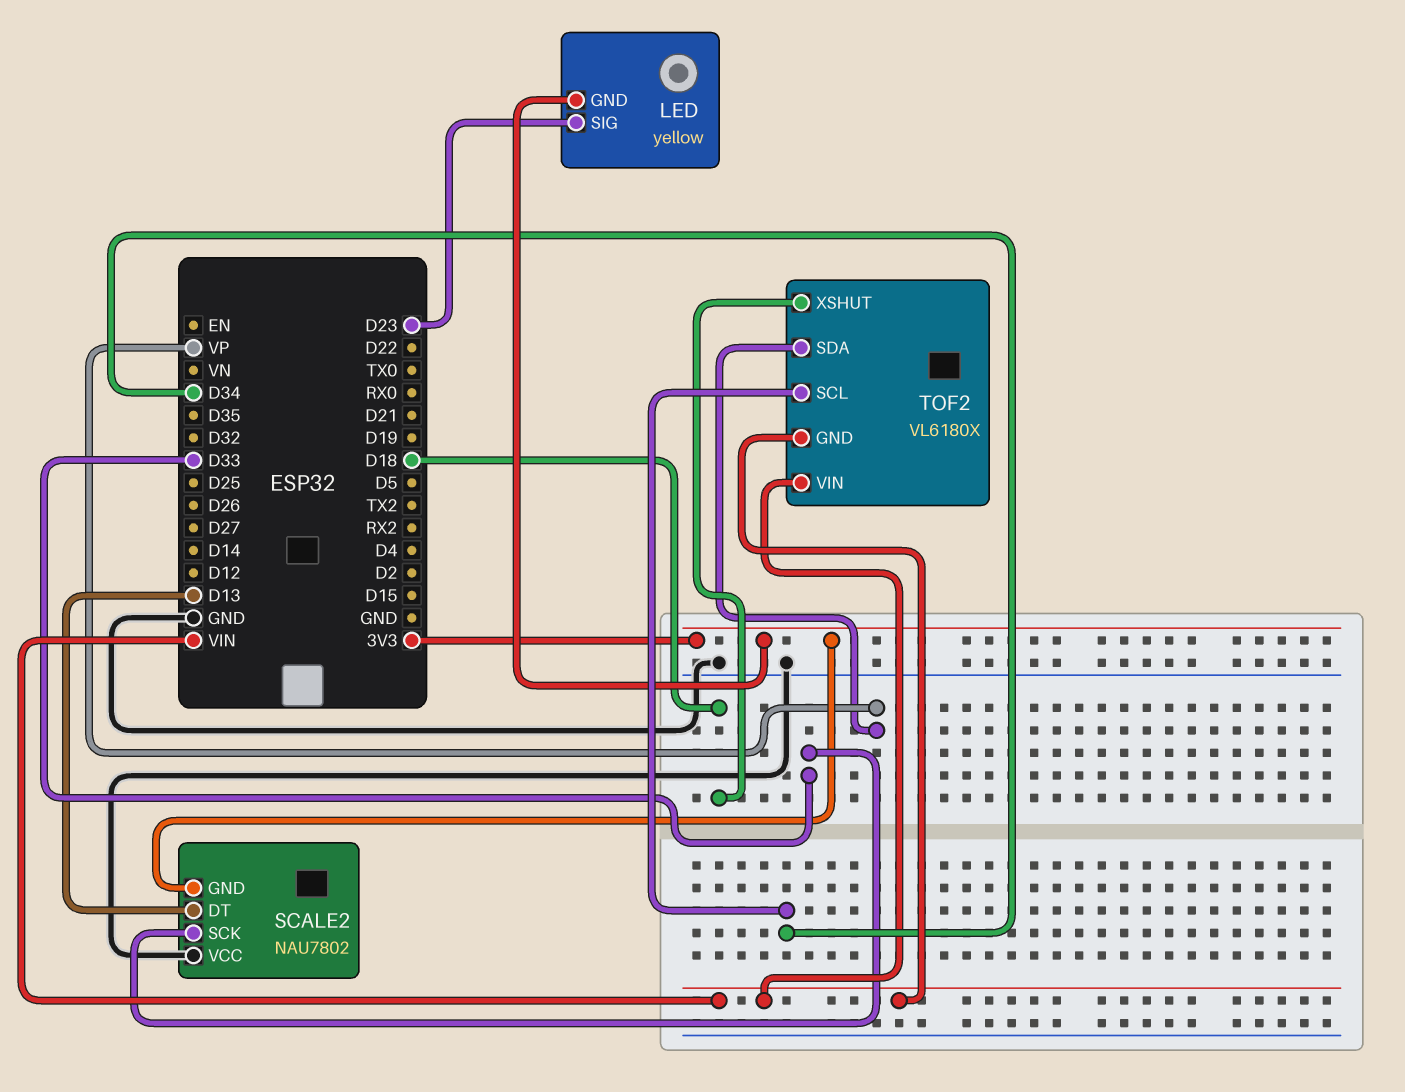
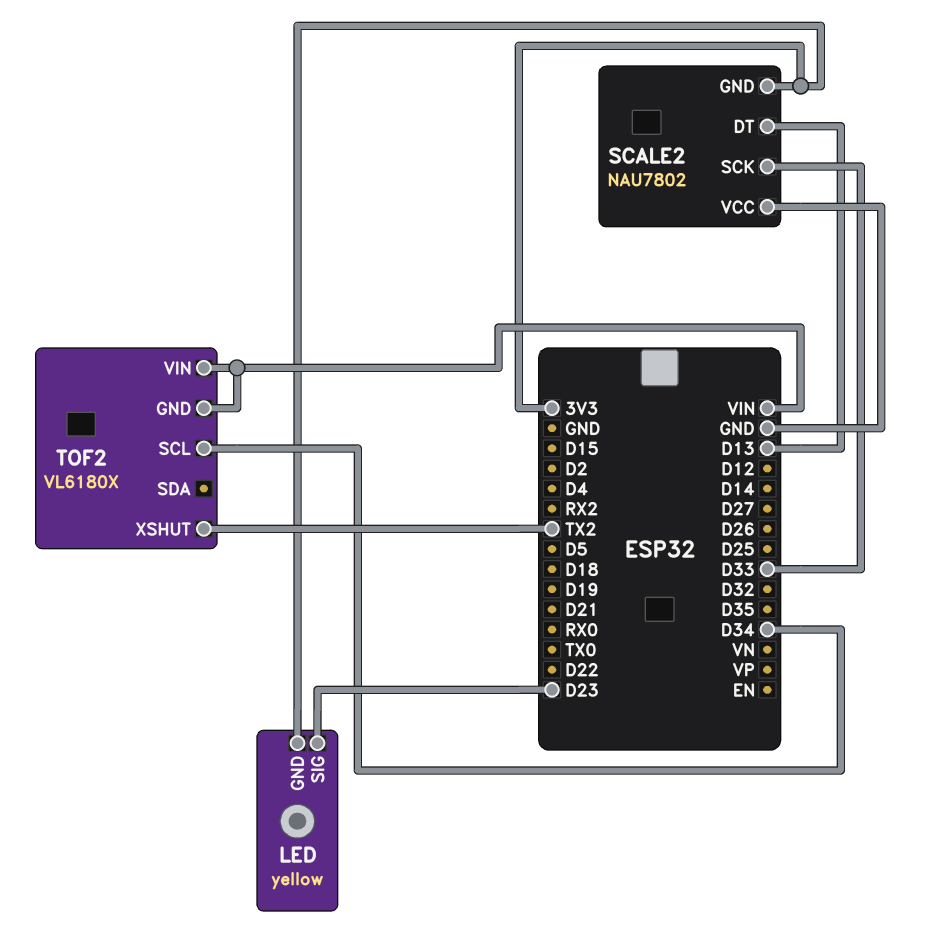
TOF2 pin SDA: VP -> none
TOF2 pin XSHUT: D18 -> TX2

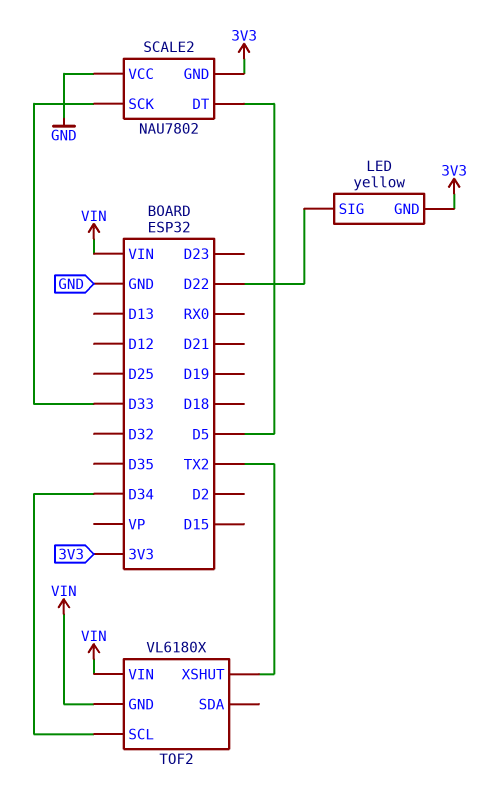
LED pin SIG: D23 -> D22
SCALE2 pin DT: D13 -> D5

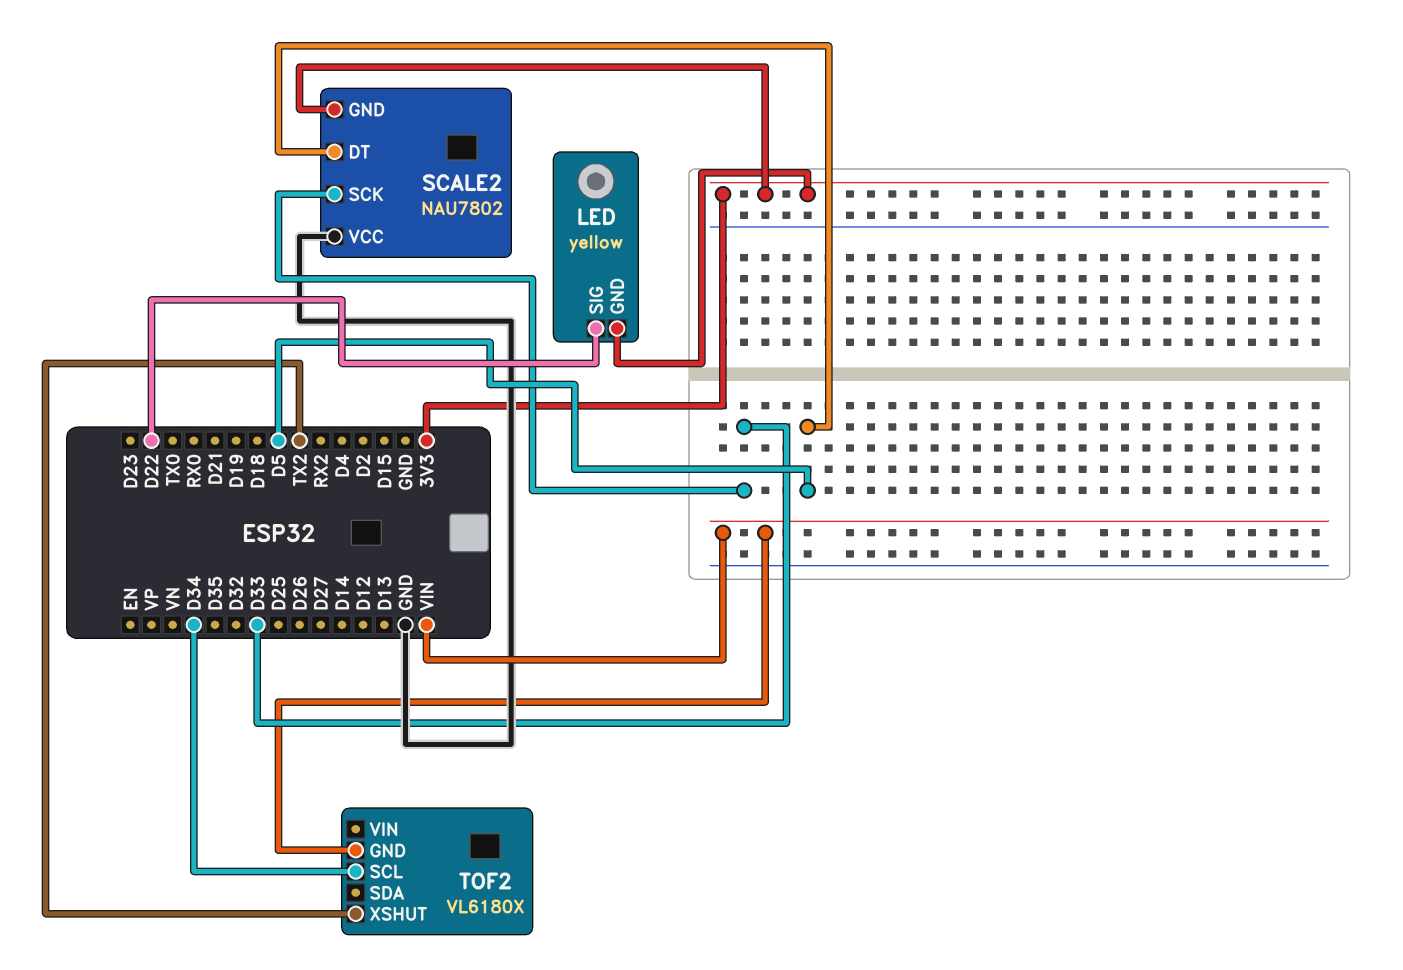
TOF2 pin VIN: VIN -> none

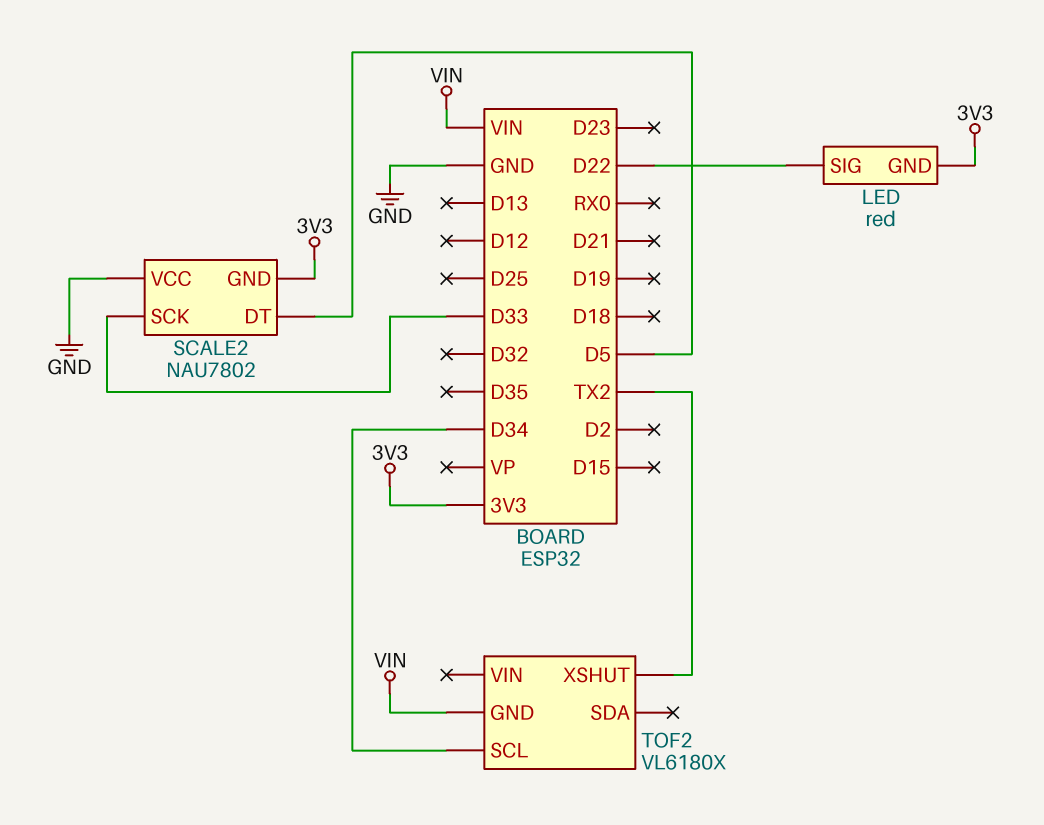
LED: yellow -> red

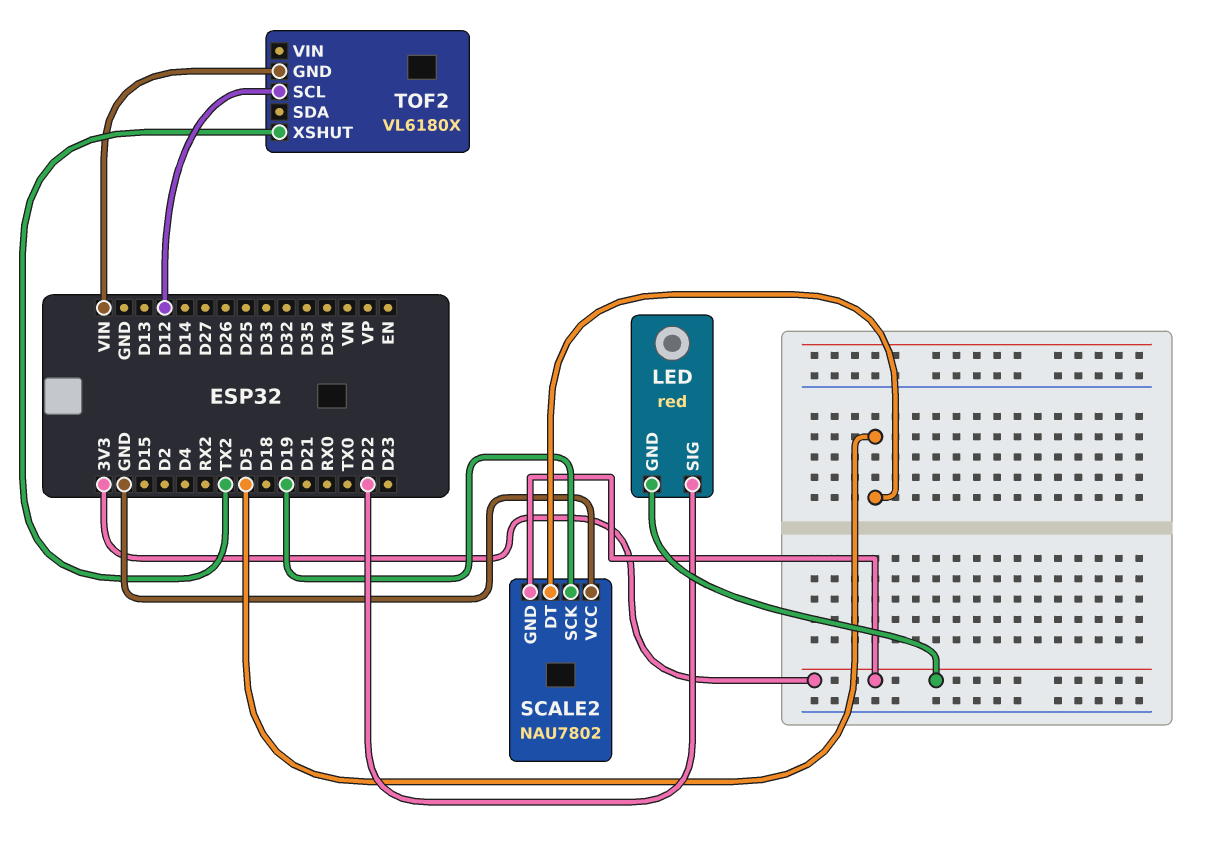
SCALE2 pin SCK: D33 -> D19
TOF2 pin SCL: D34 -> D12

